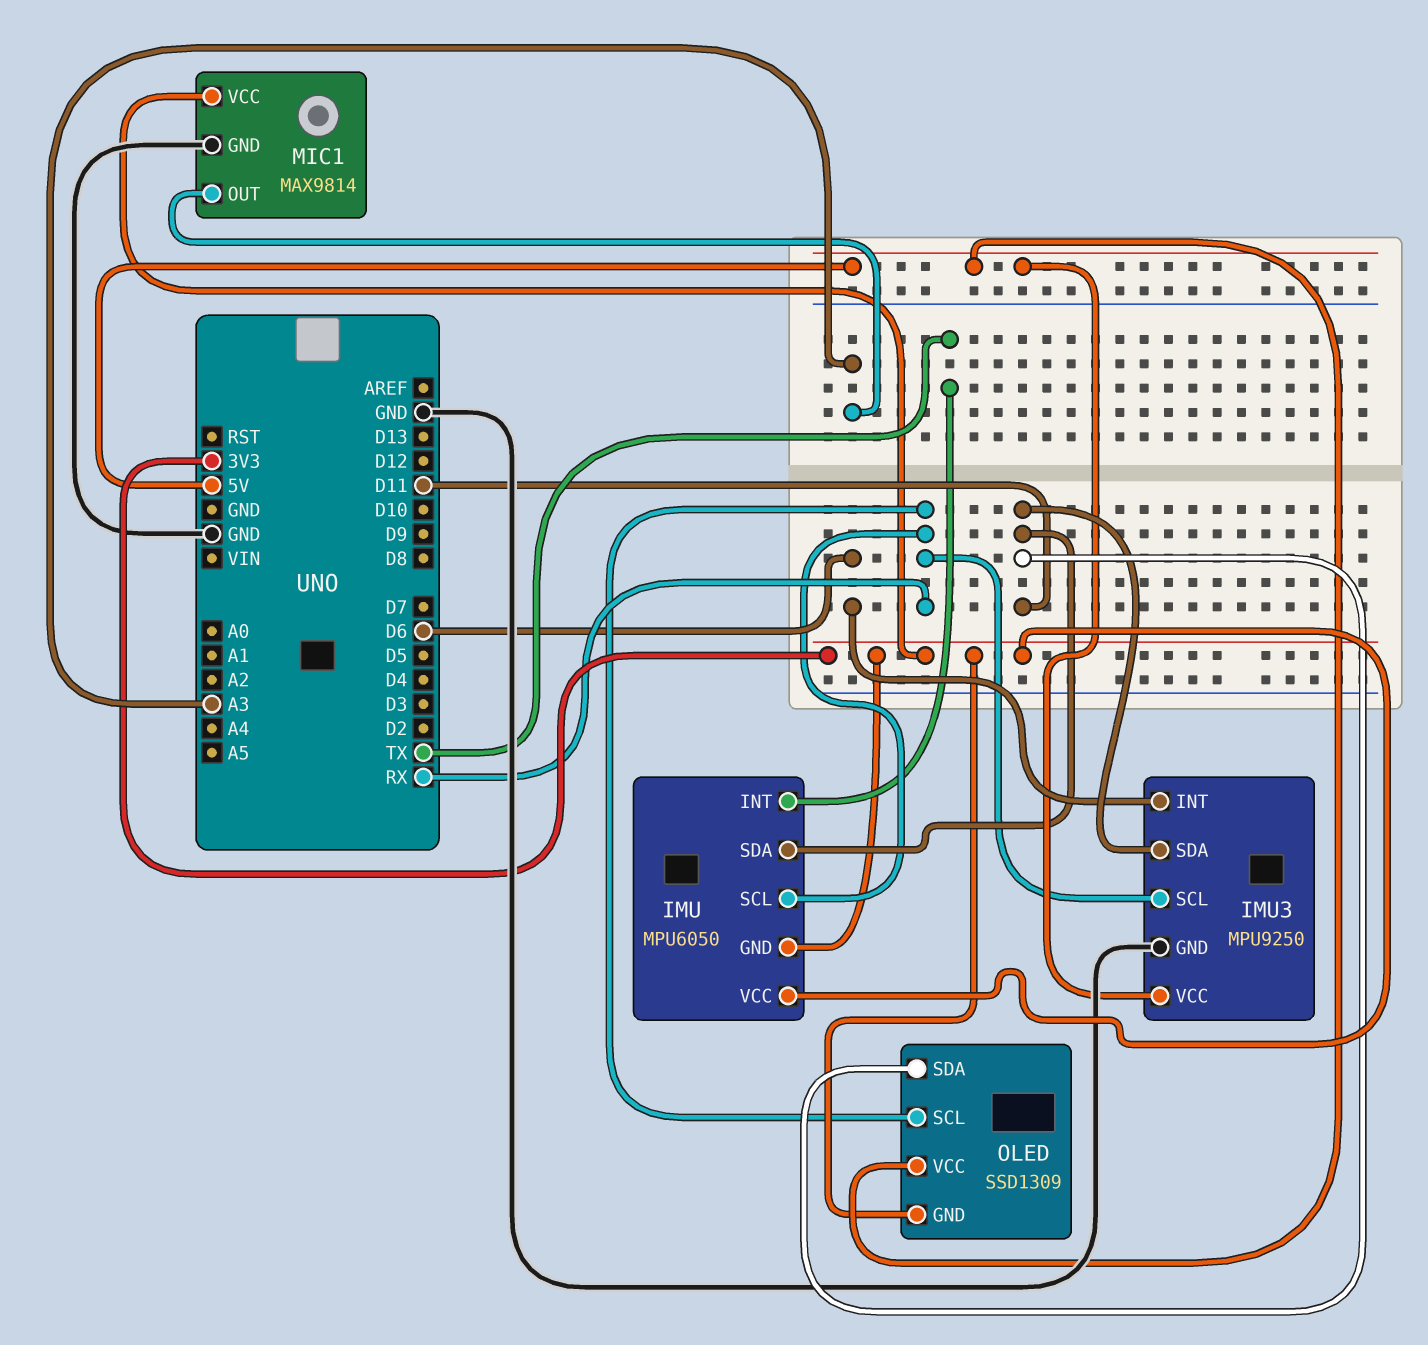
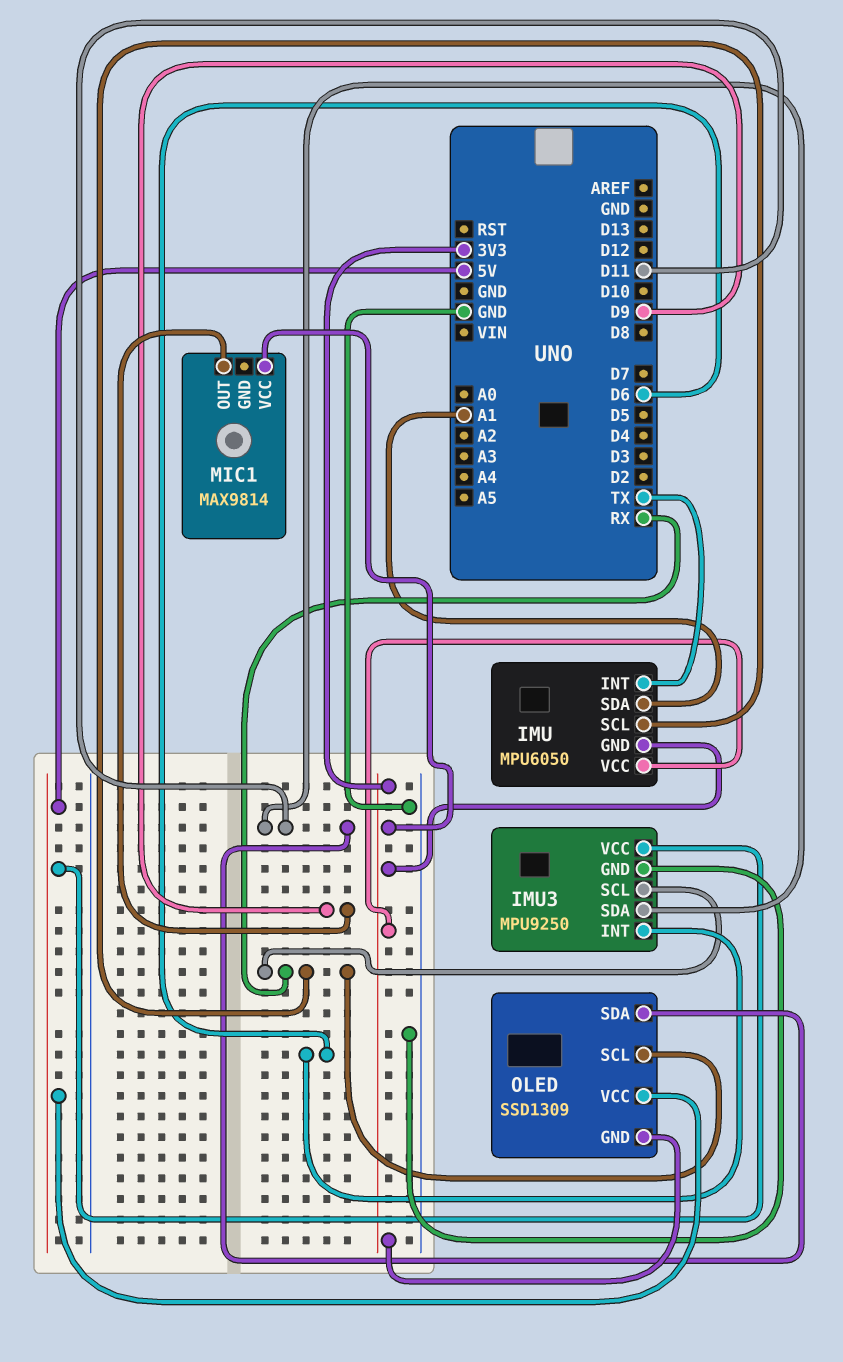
IMU pin SDA: D11 -> A1
MIC1 pin GND: GND -> none
MIC1 pin OUT: A3 -> D9

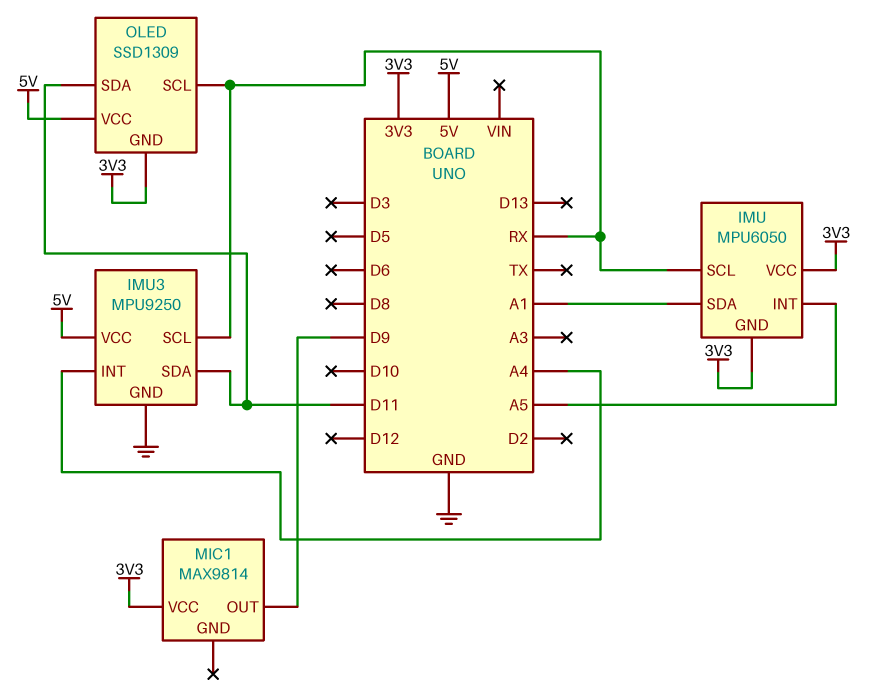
IMU pin INT: TX -> A5
IMU3 pin INT: D6 -> A4

